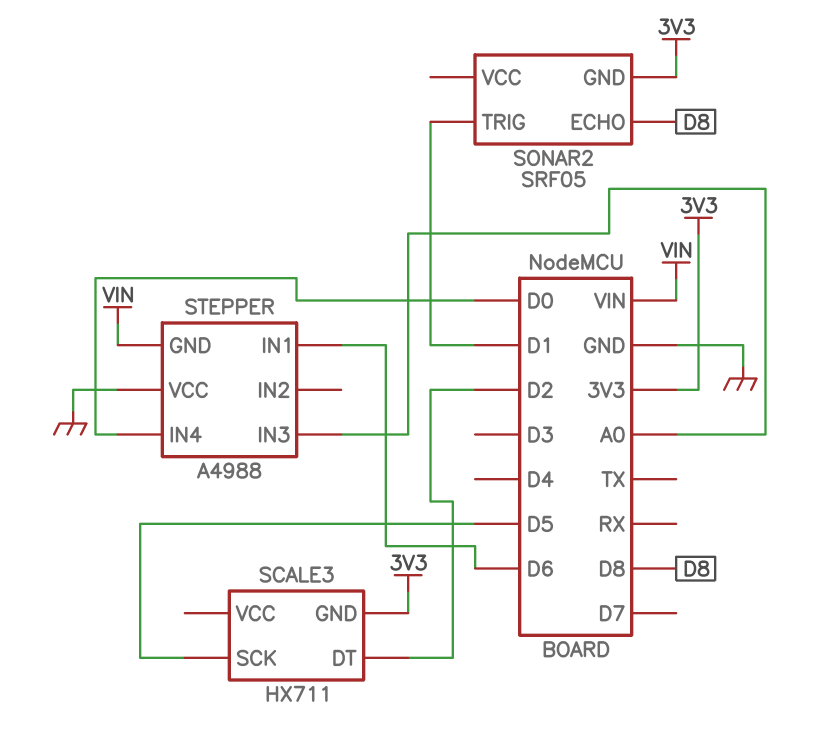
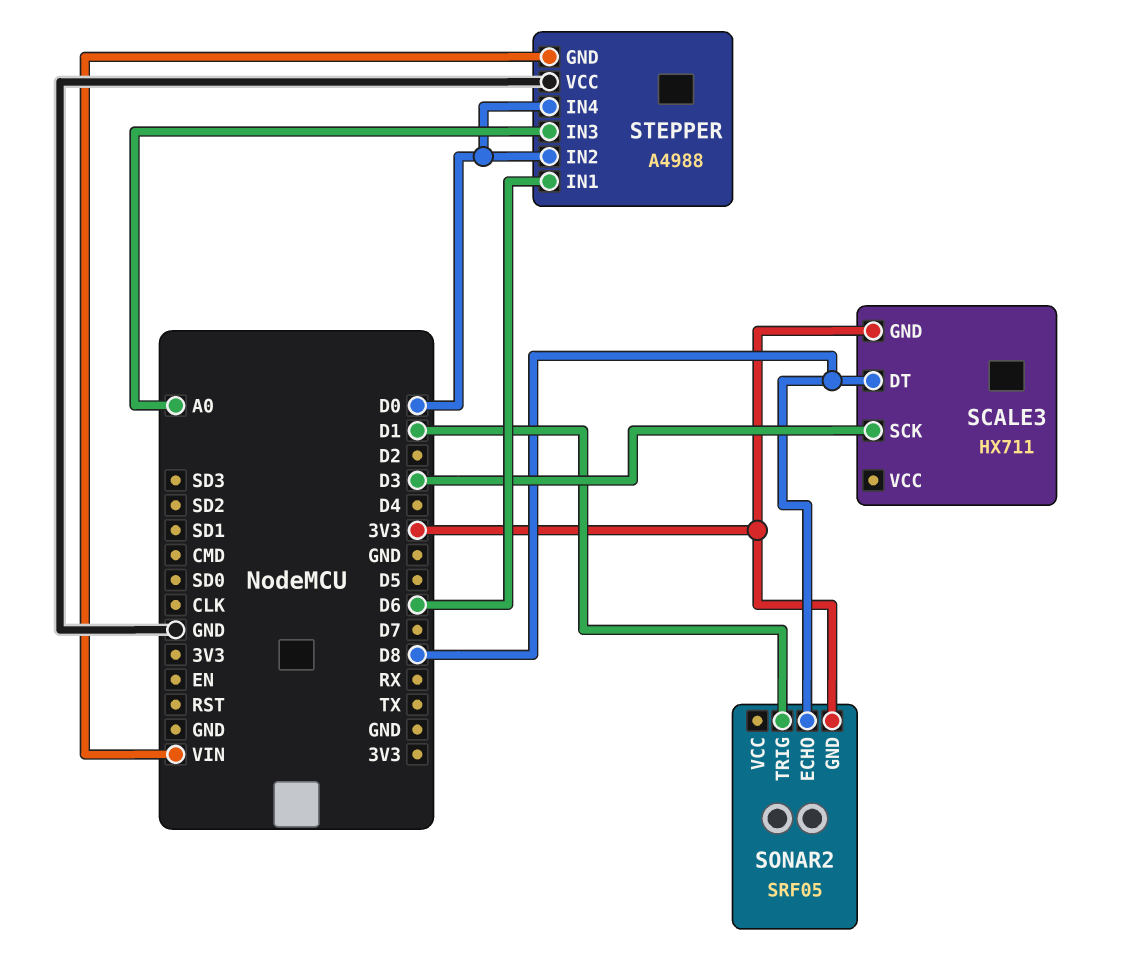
SCALE3 pin DT: D2 -> D8
SCALE3 pin SCK: D5 -> D3
STEPPER pin IN2: none -> D0

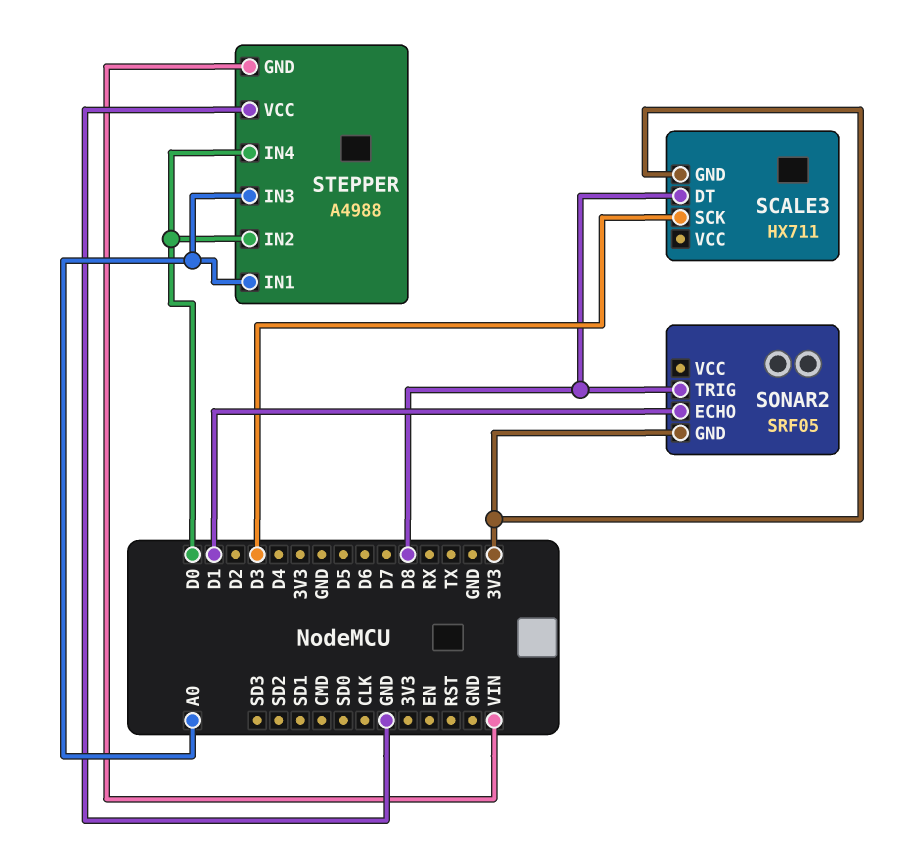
SONAR2 pin ECHO: D8 -> D1
SONAR2 pin TRIG: D1 -> D8
STEPPER pin IN1: D6 -> A0

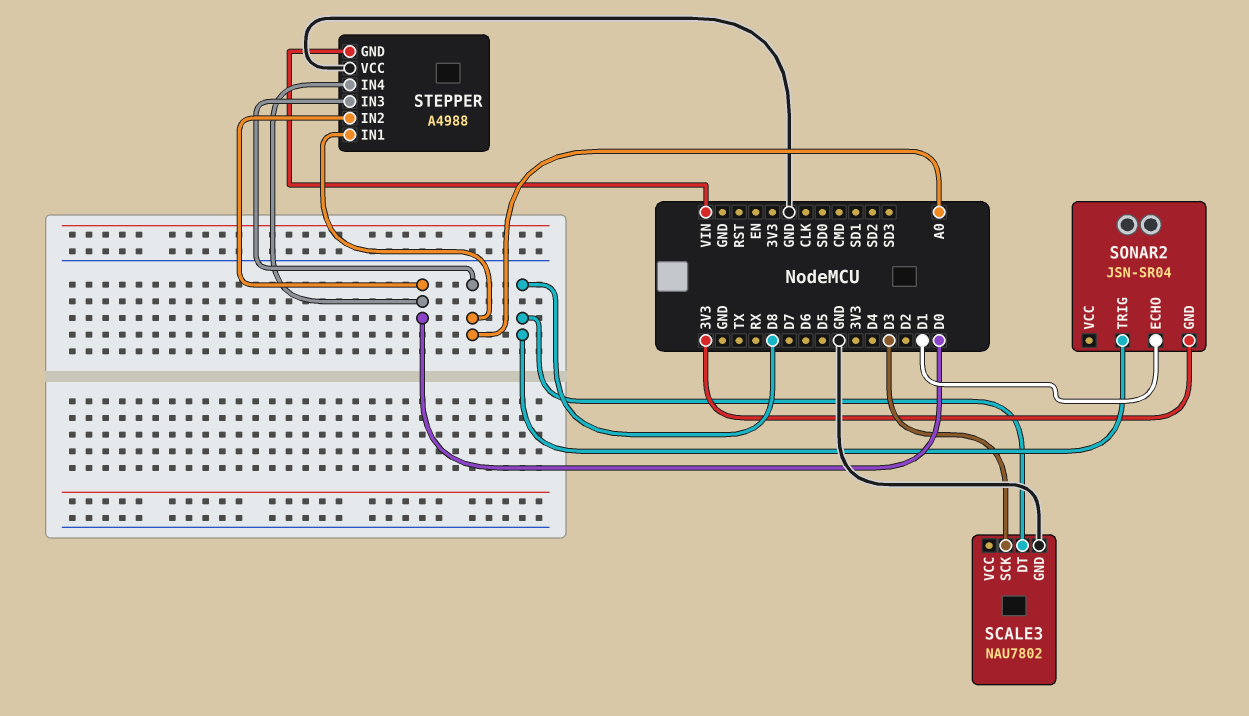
SCALE3: HX711 -> NAU7802
SCALE3 pin GND: 3V3 -> GND
SONAR2: SRF05 -> JSN-SR04

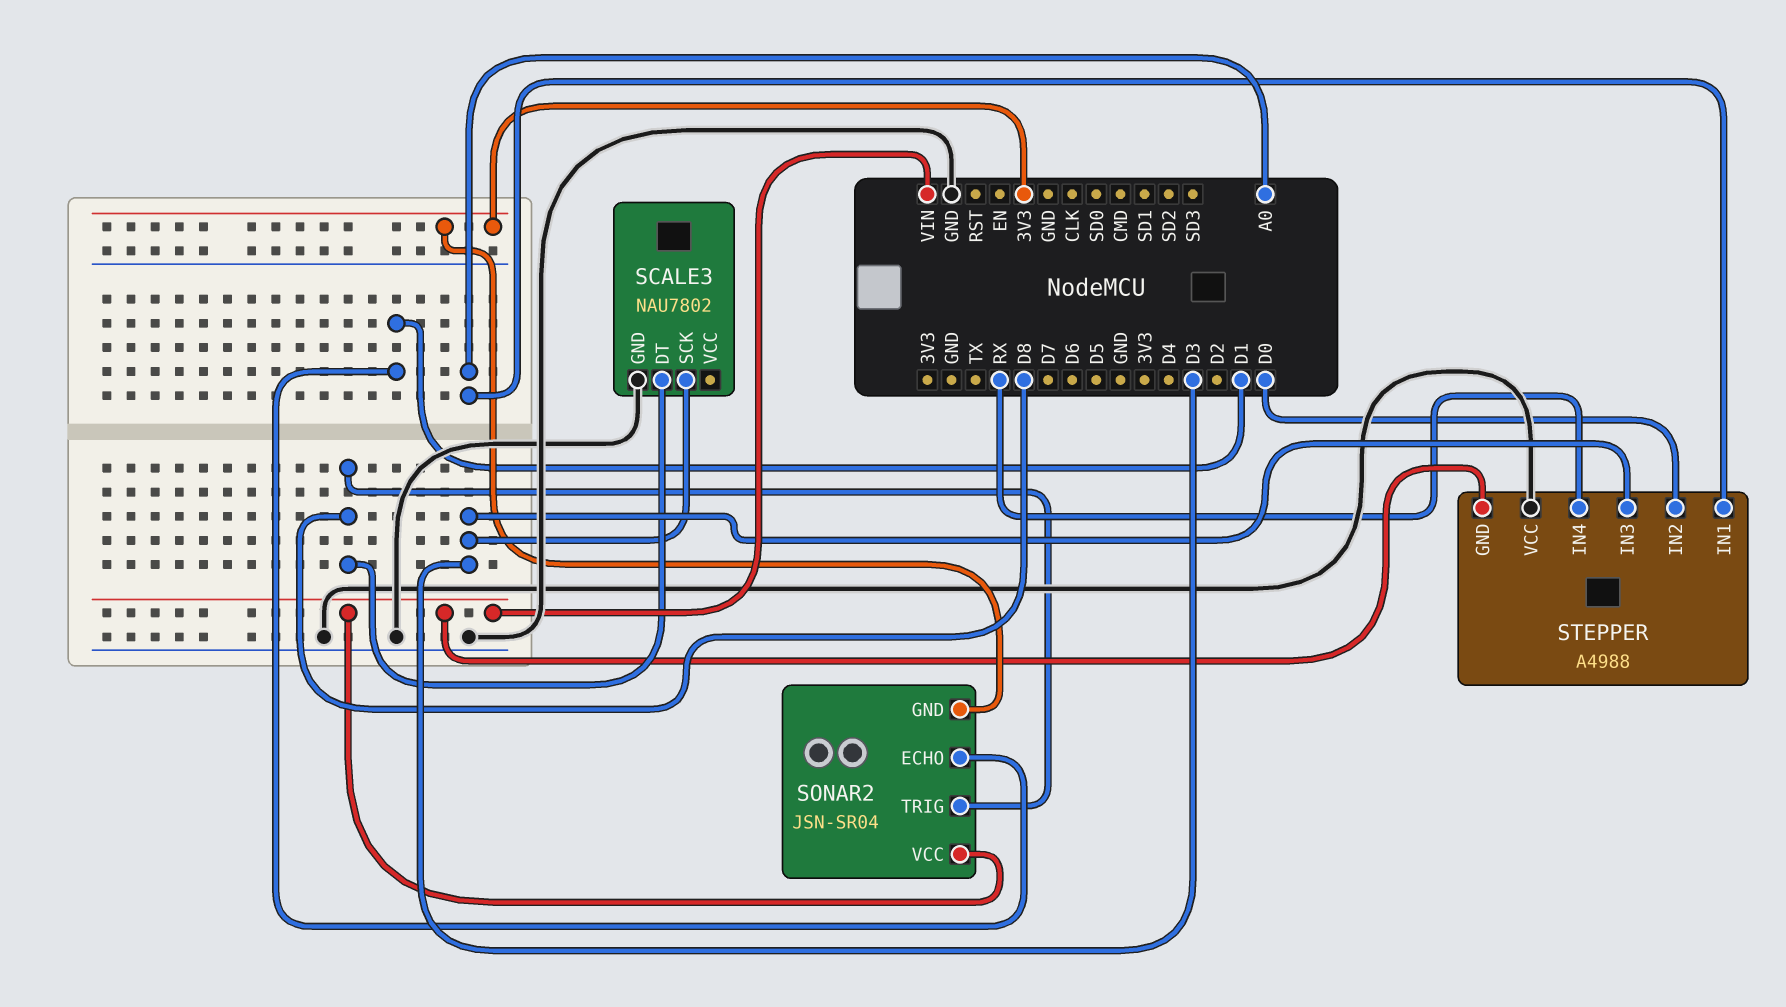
SONAR2 pin VCC: none -> VIN
STEPPER pin IN3: A0 -> D3
STEPPER pin IN4: D0 -> RX

